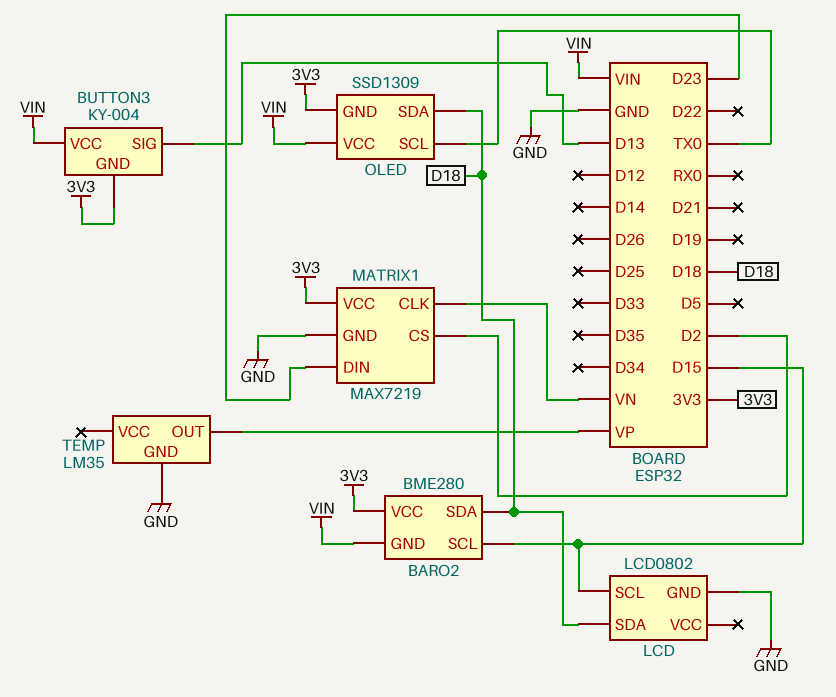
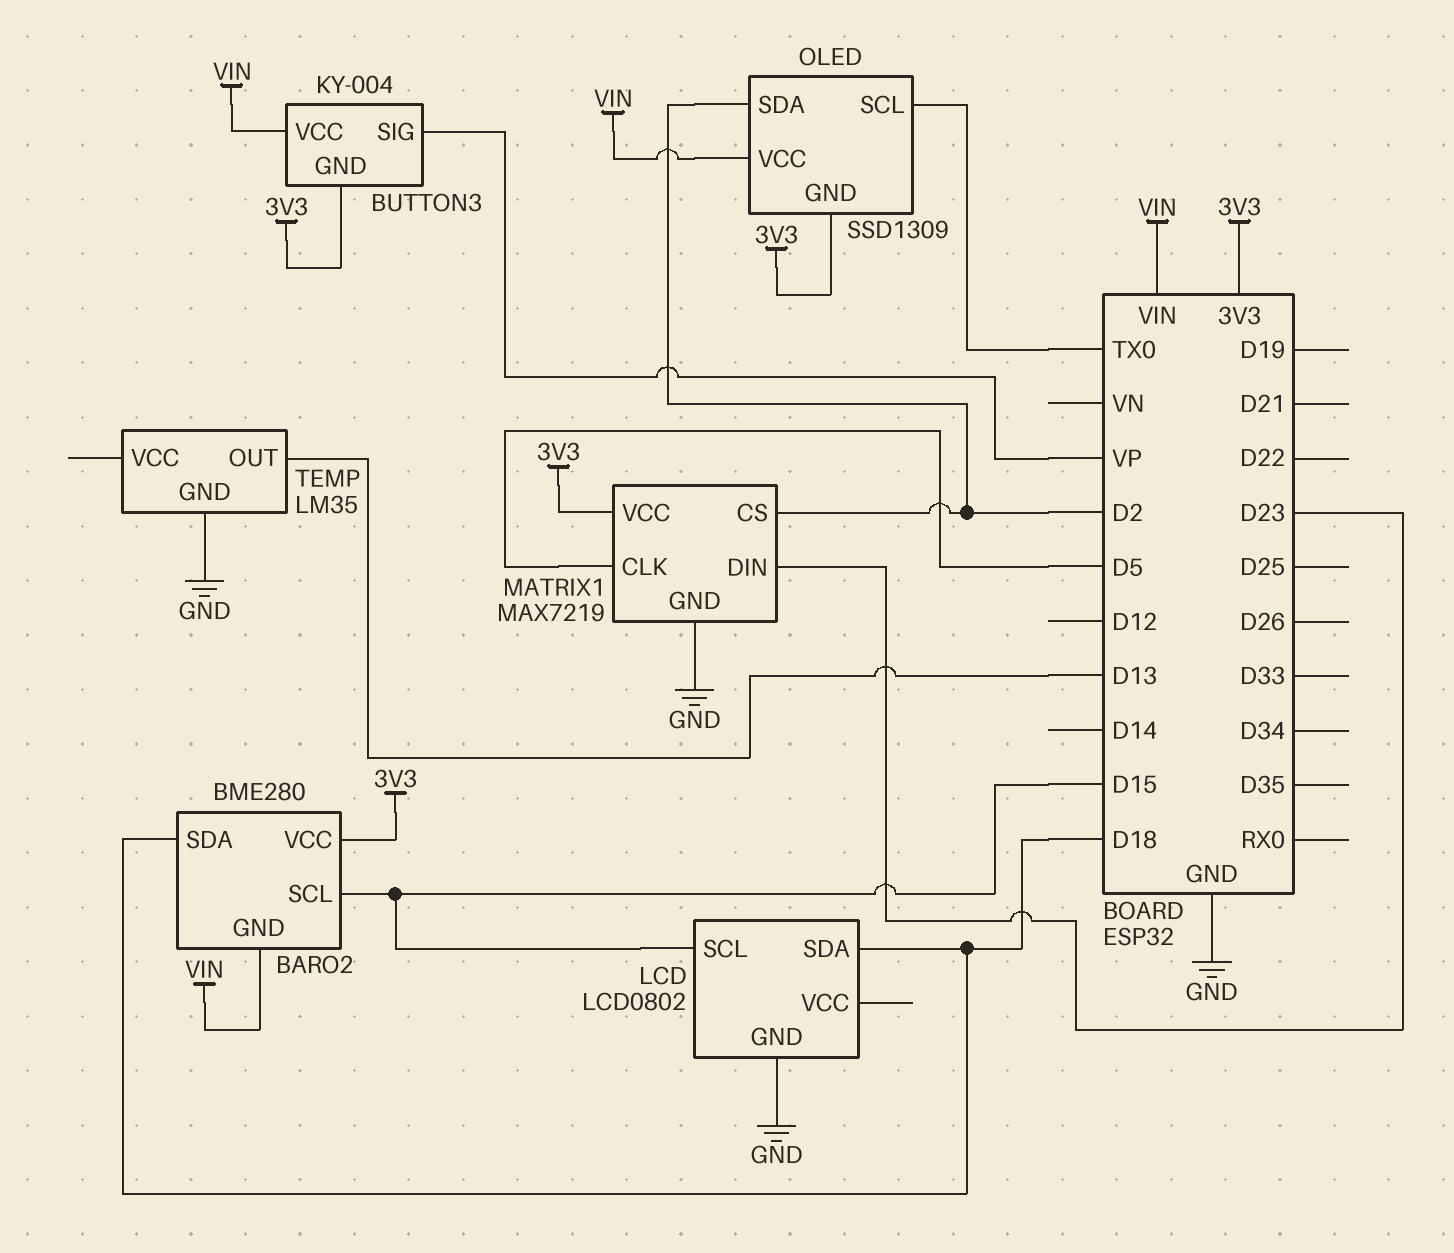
BUTTON3 pin SIG: D13 -> VP
MATRIX1 pin CLK: VN -> D5
OLED pin SDA: D18 -> D2
TEMP pin OUT: VP -> D13

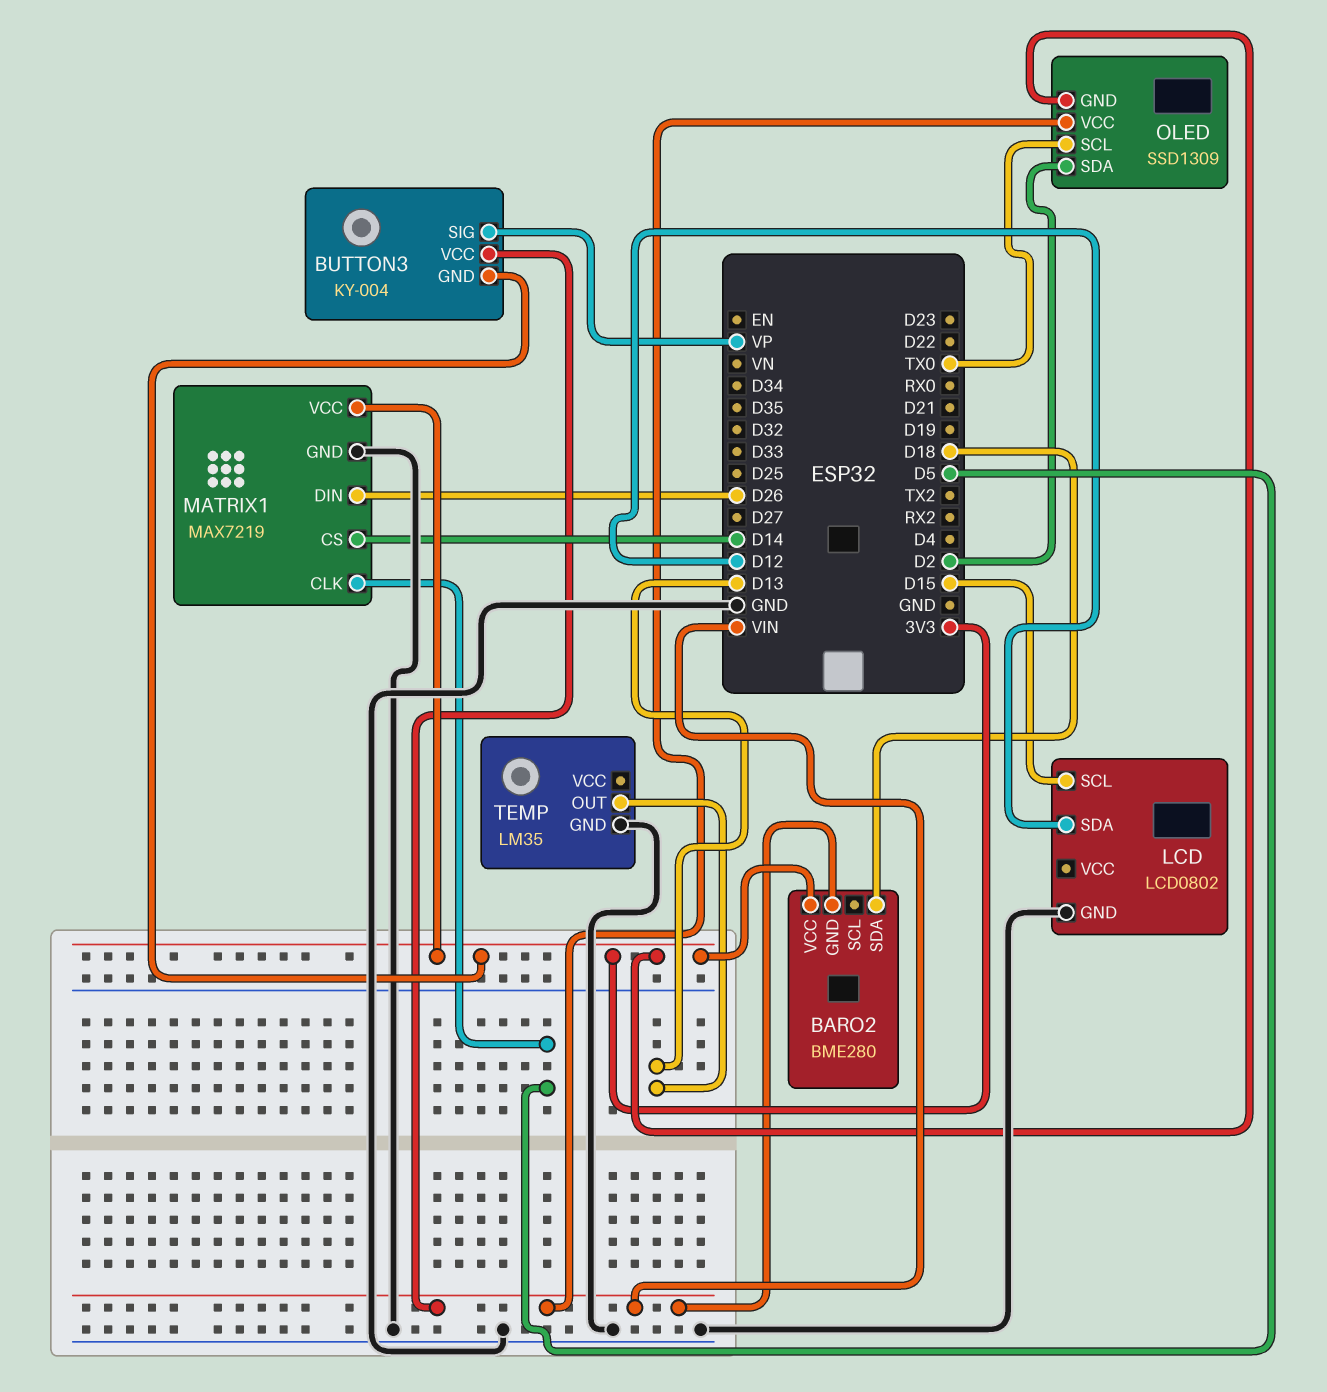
BARO2 pin SCL: D15 -> none
LCD pin SDA: D18 -> D12
MATRIX1 pin CS: D2 -> D14
MATRIX1 pin DIN: D23 -> D26

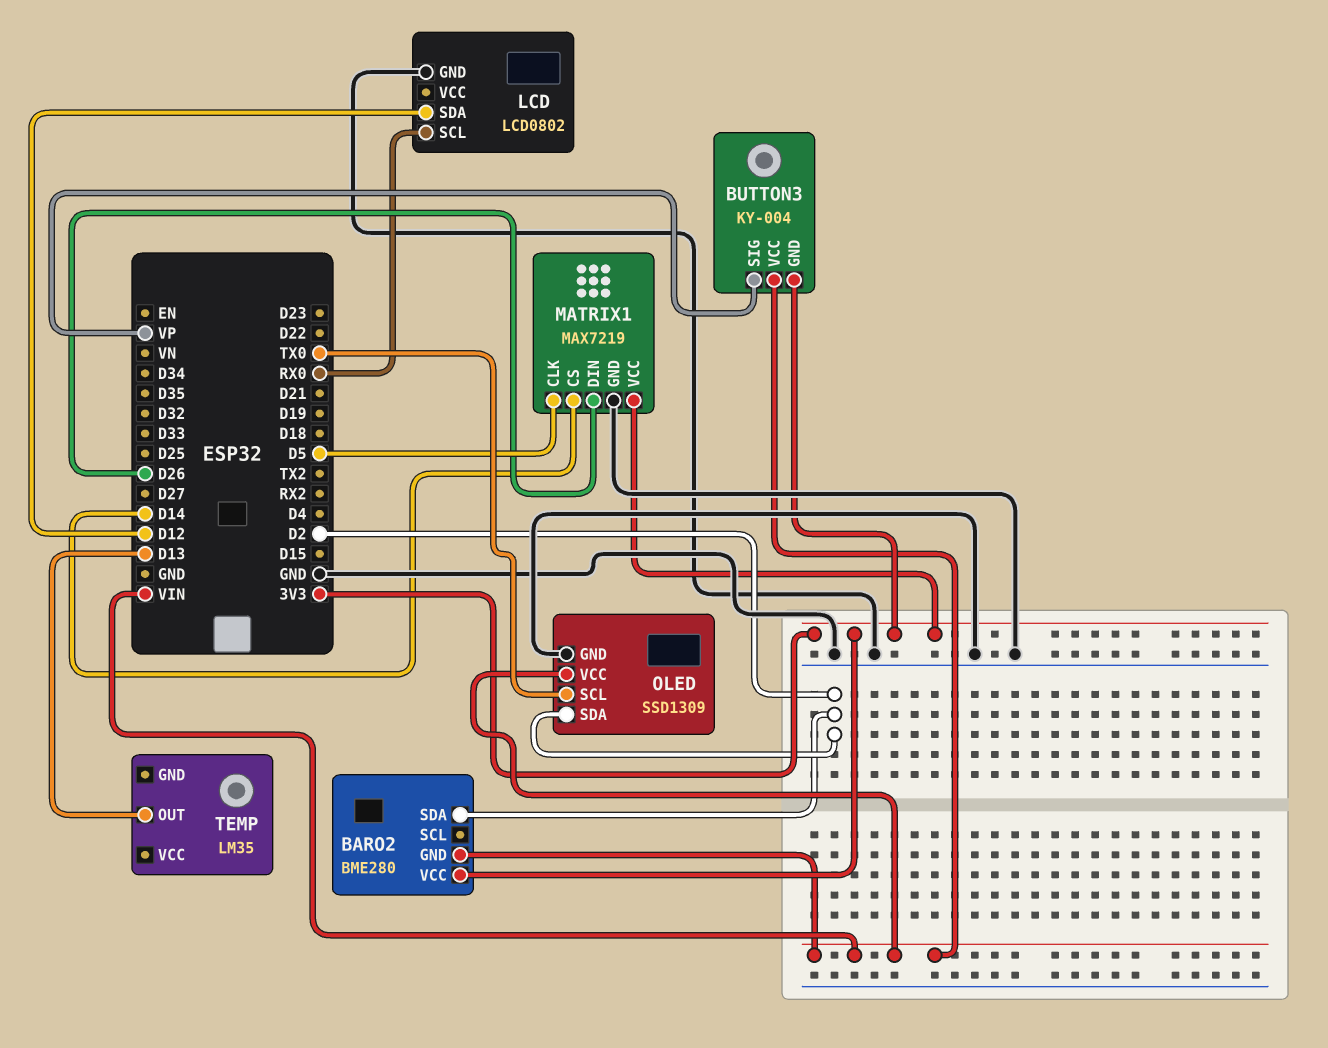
BARO2 pin SDA: D18 -> D2
LCD pin SCL: D15 -> RX0
OLED pin GND: 3V3 -> GND
TEMP pin GND: GND -> none

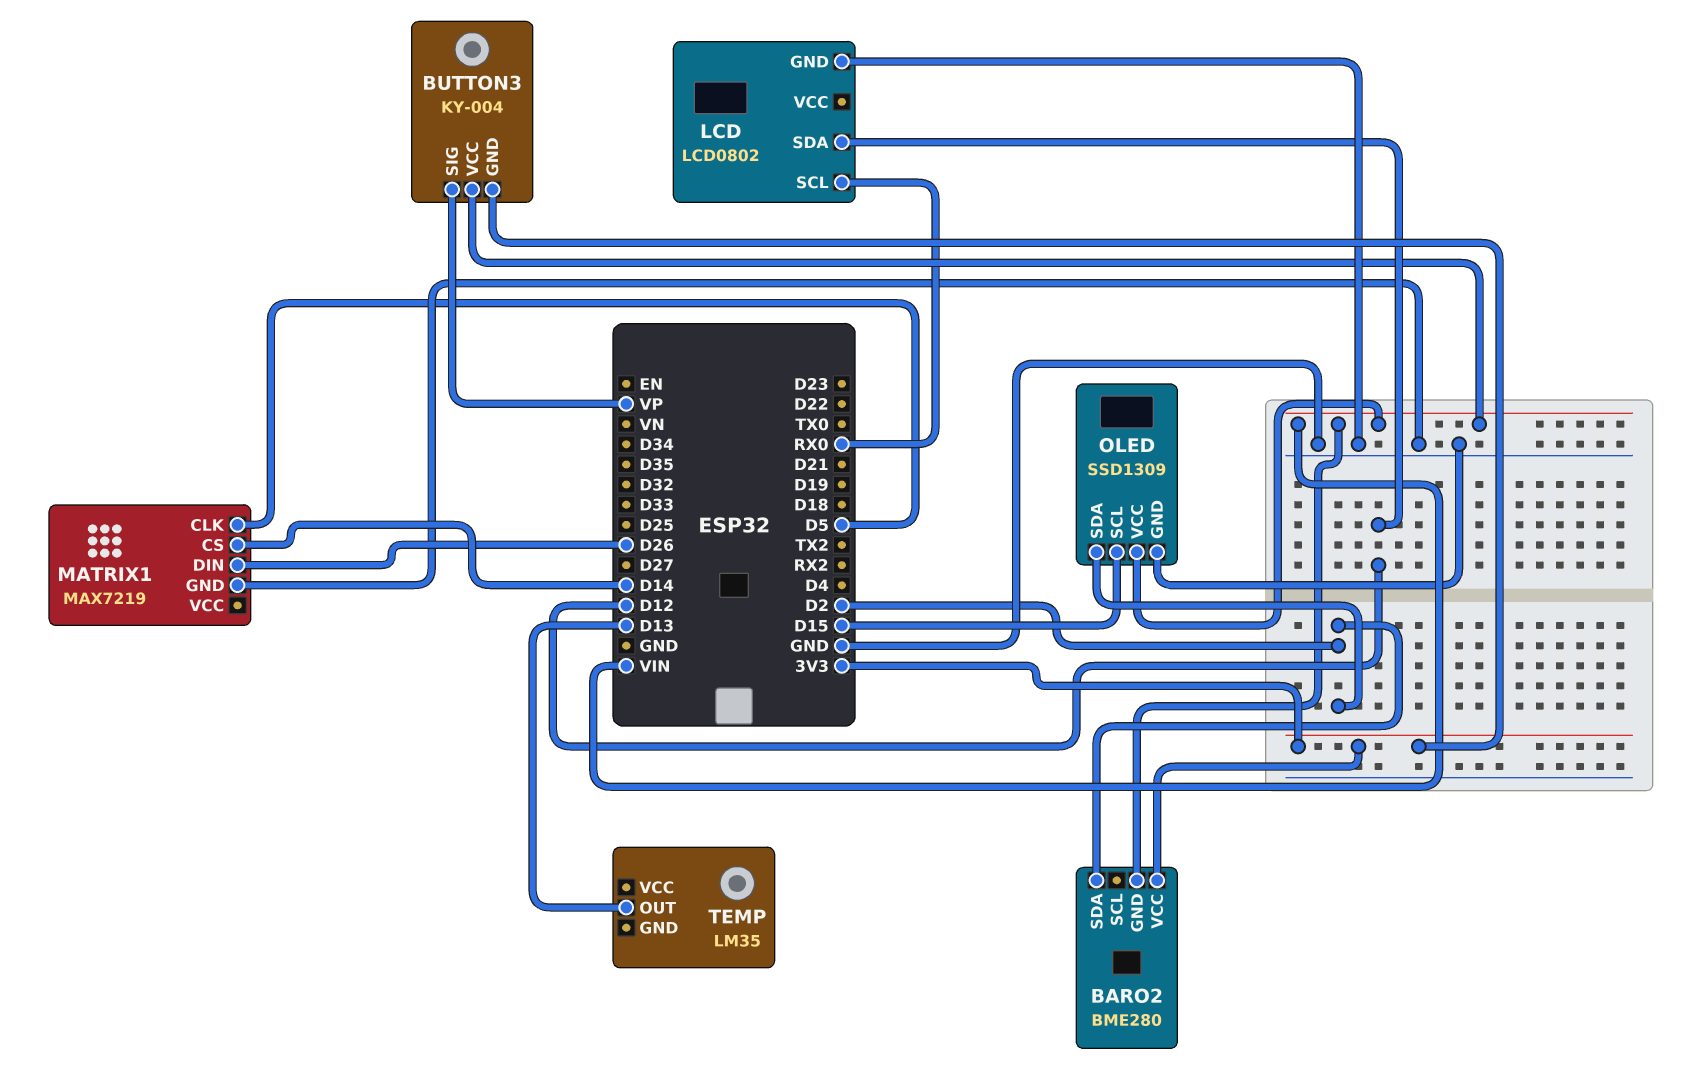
MATRIX1 pin VCC: 3V3 -> none
OLED pin SCL: TX0 -> D15

